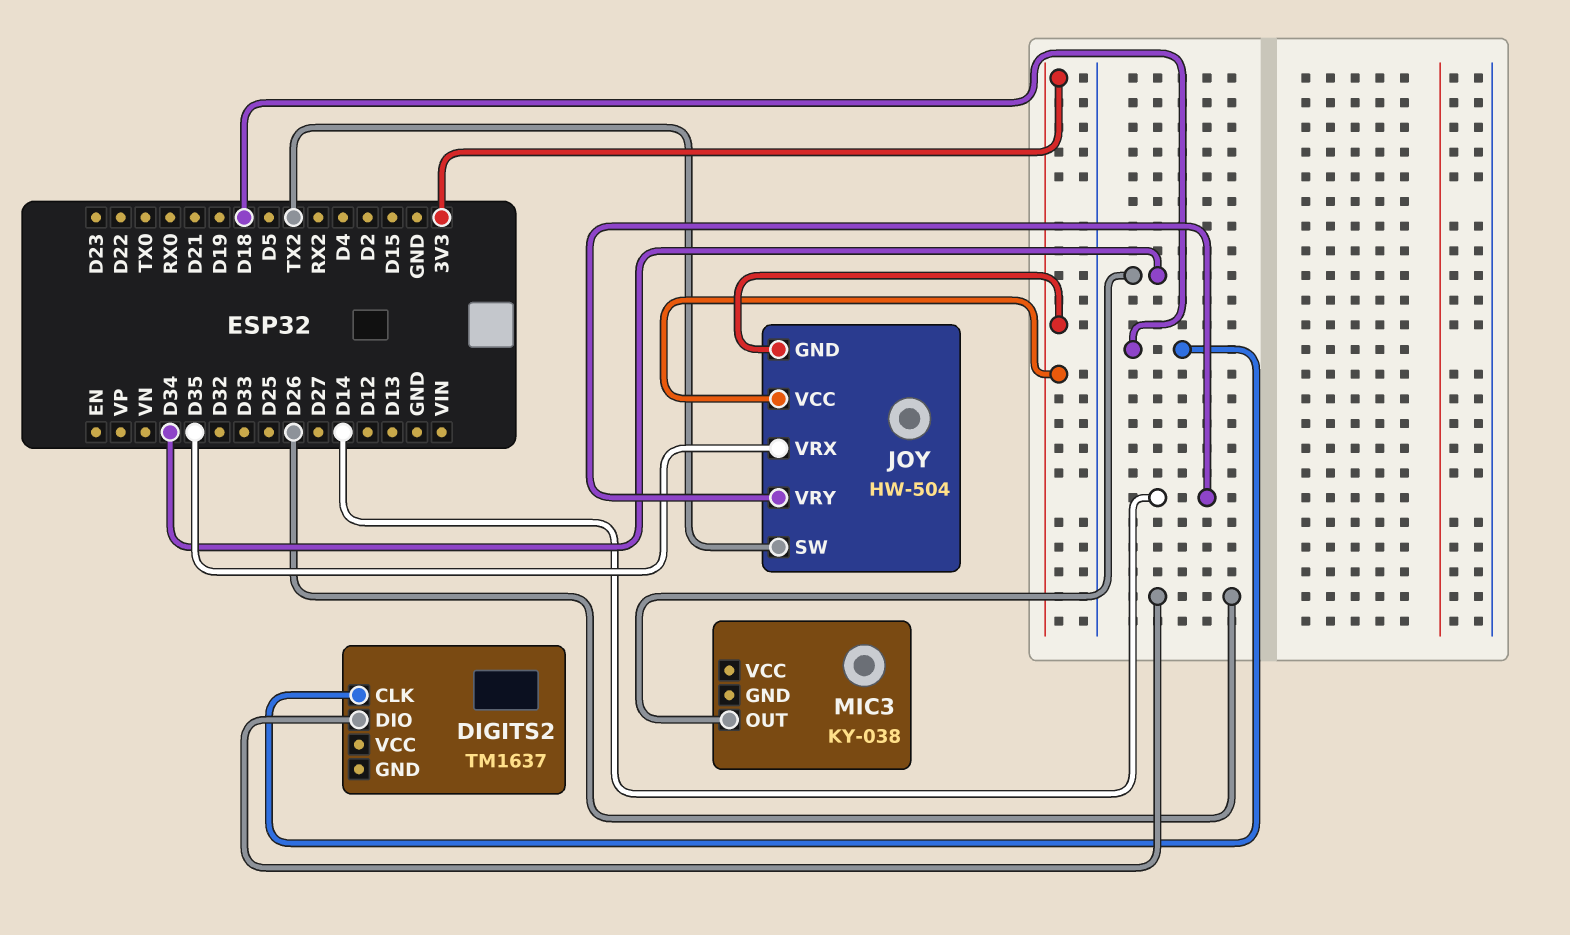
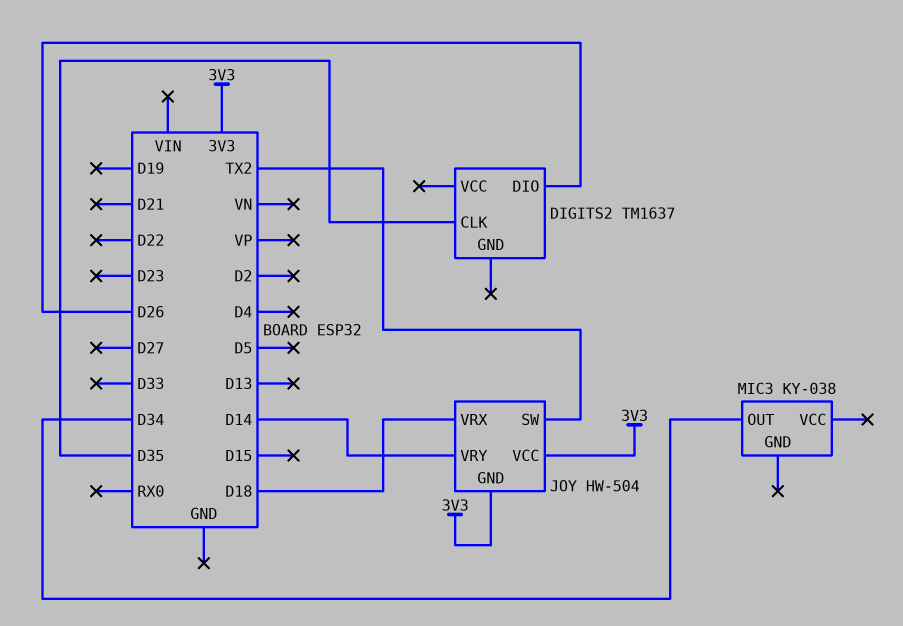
DIGITS2 pin CLK: D18 -> D35
JOY pin VRX: D35 -> D18

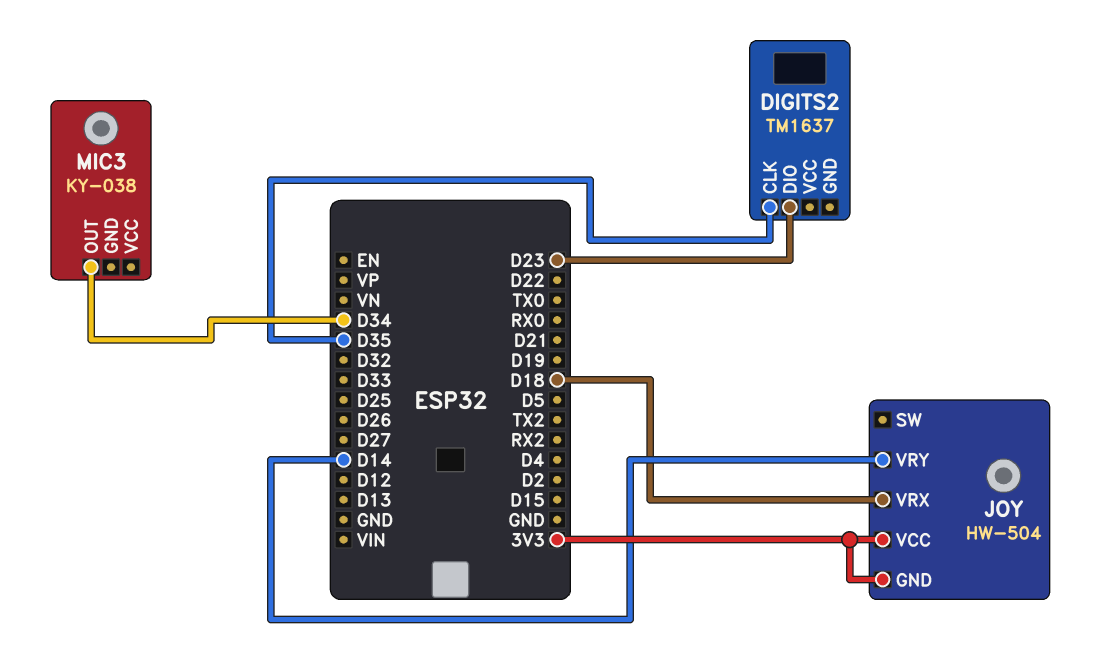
DIGITS2 pin DIO: D26 -> D23
JOY pin SW: TX2 -> none

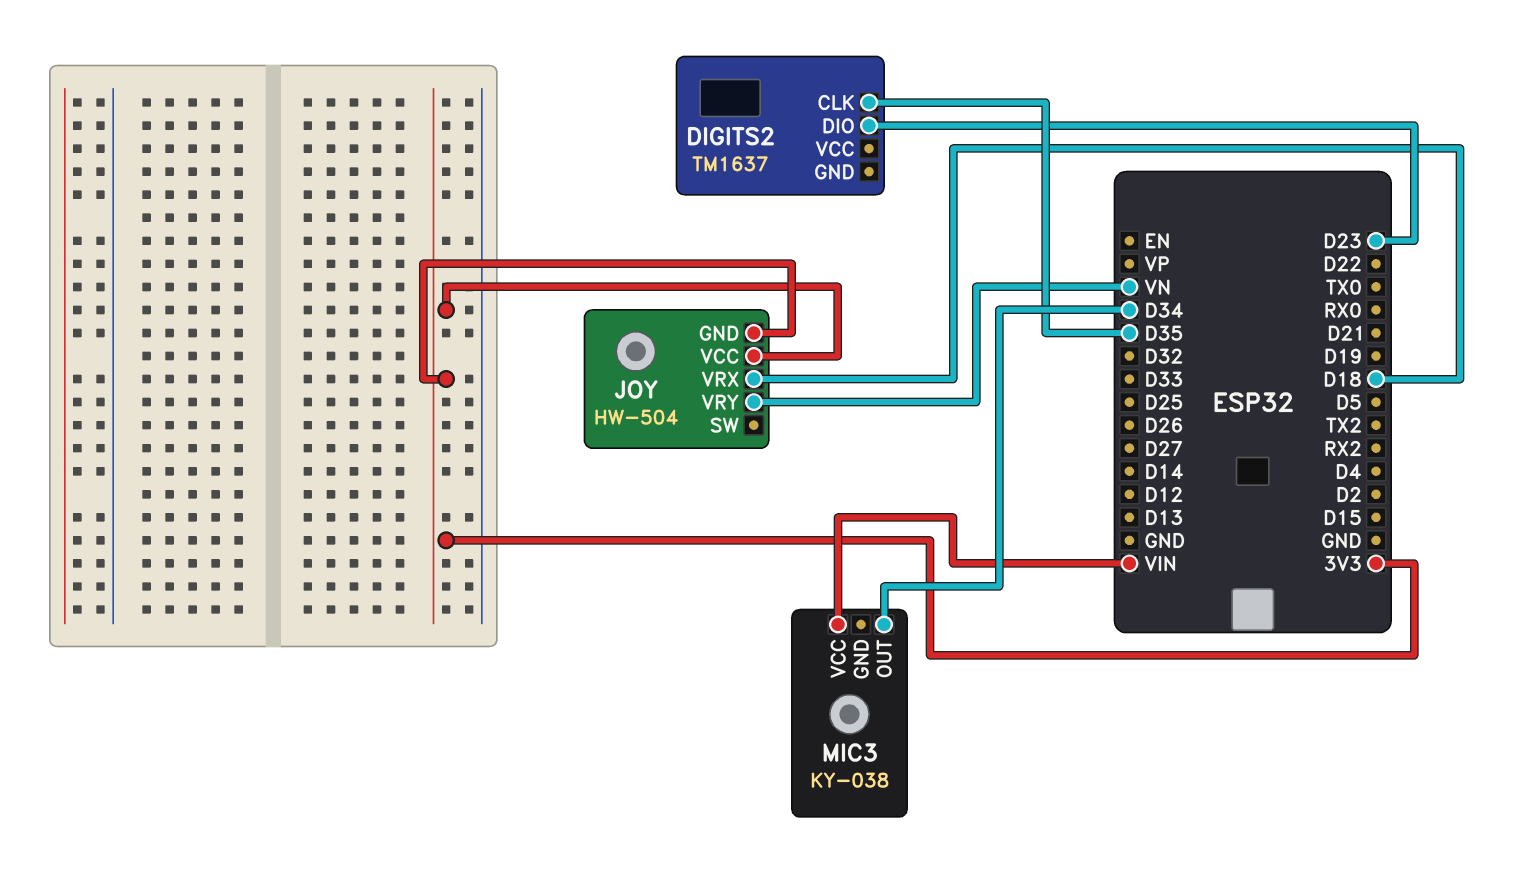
JOY pin VRY: D14 -> VN
MIC3 pin VCC: none -> VIN

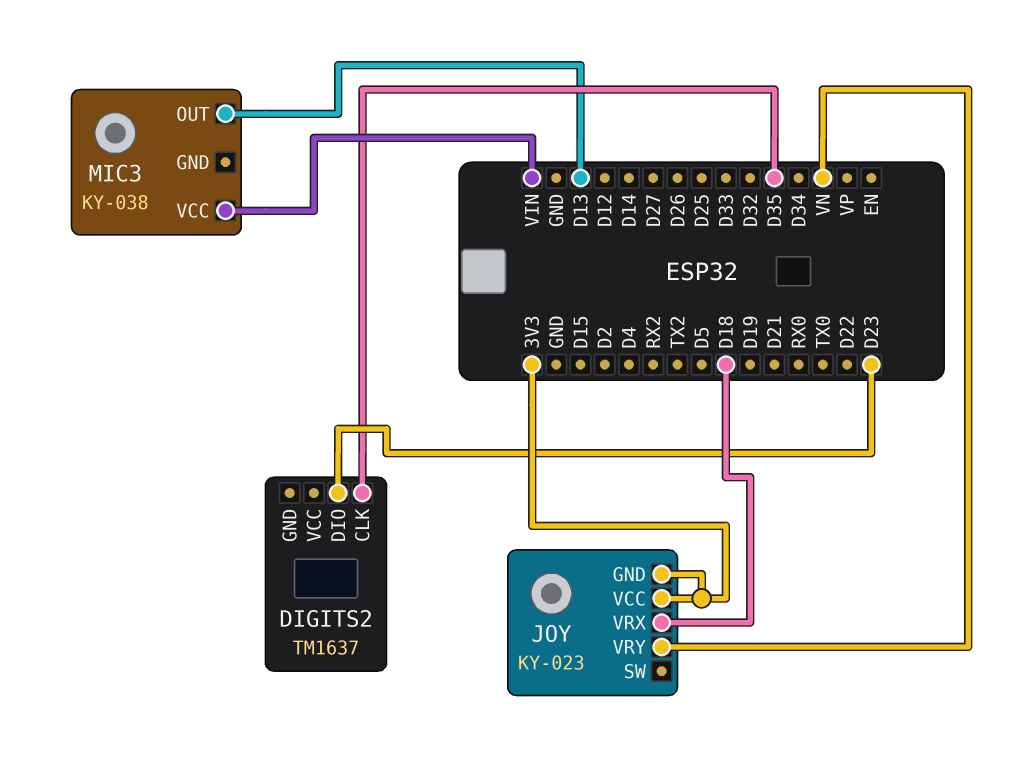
JOY: HW-504 -> KY-023
MIC3 pin OUT: D34 -> D13

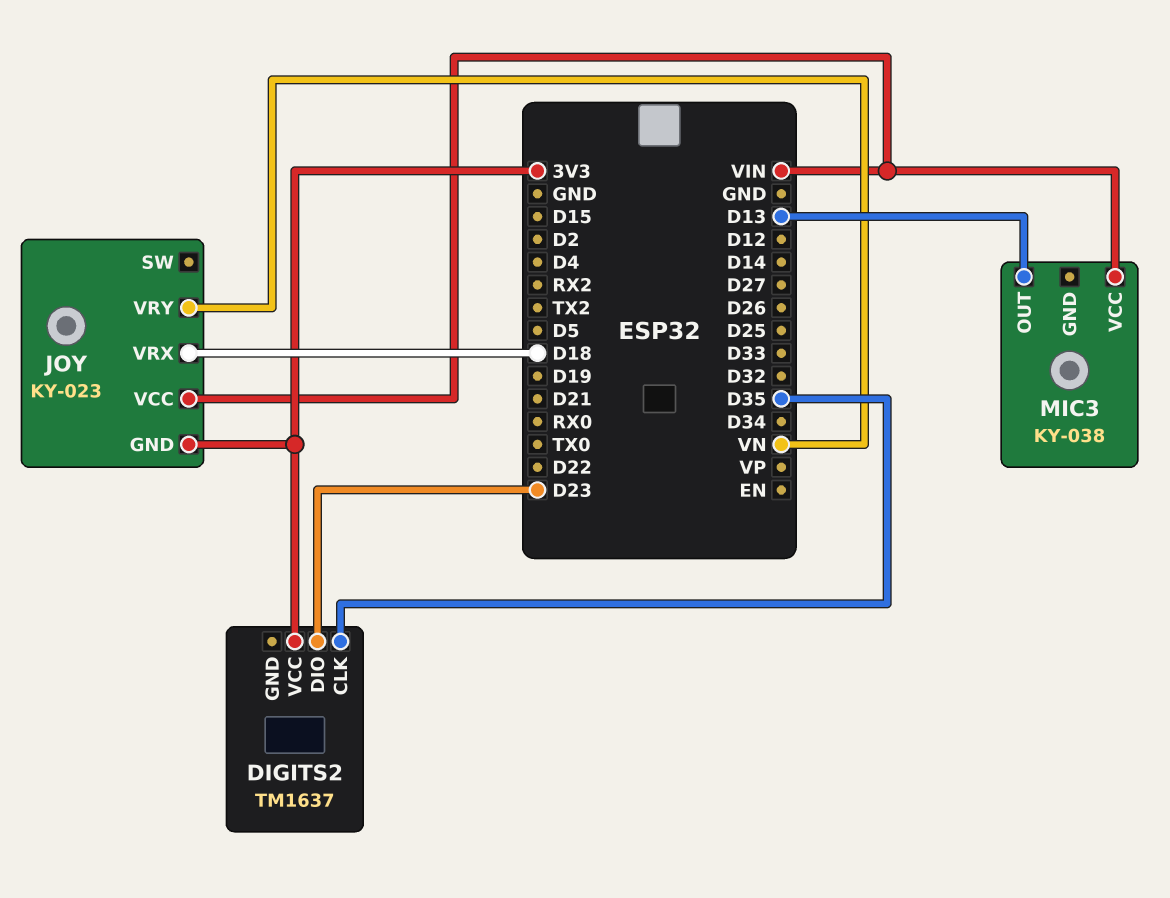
DIGITS2 pin VCC: none -> 3V3
JOY pin VCC: 3V3 -> VIN

